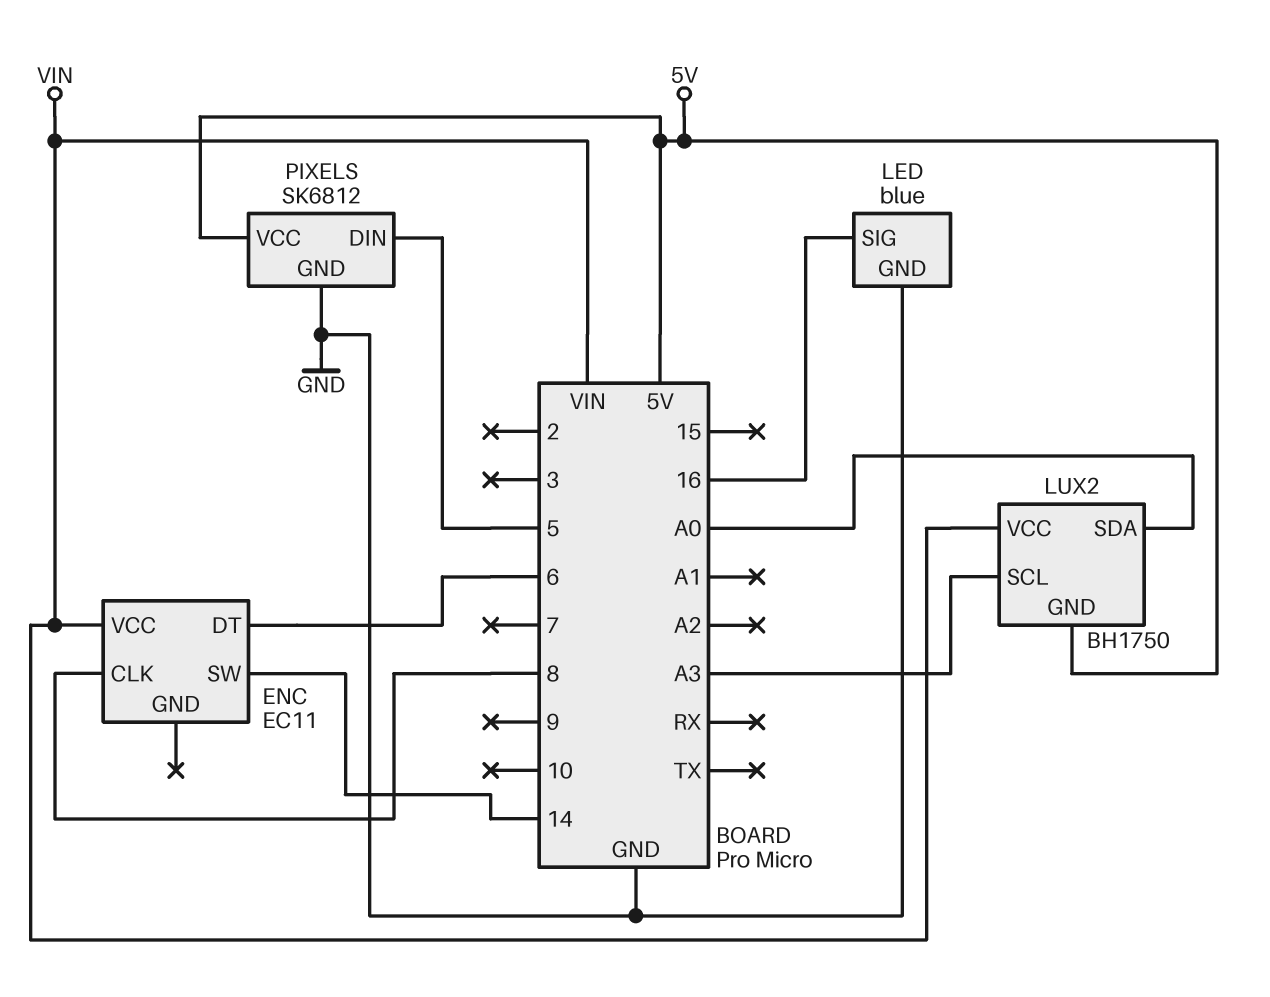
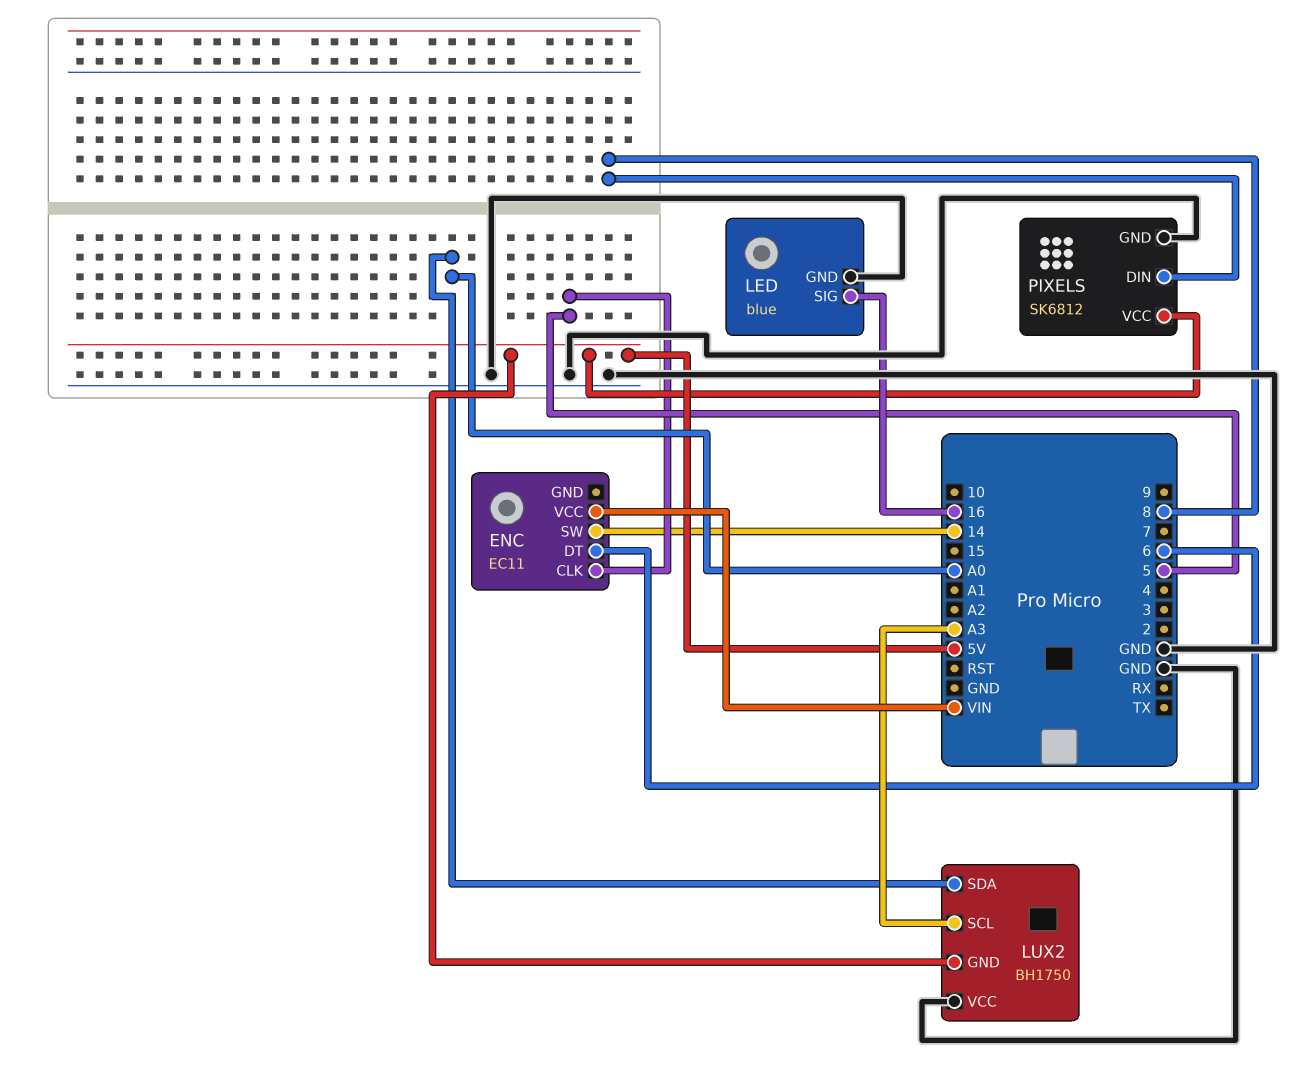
ENC pin CLK: 8 -> 5
LUX2 pin VCC: VIN -> GND
PIXELS pin DIN: 5 -> 8

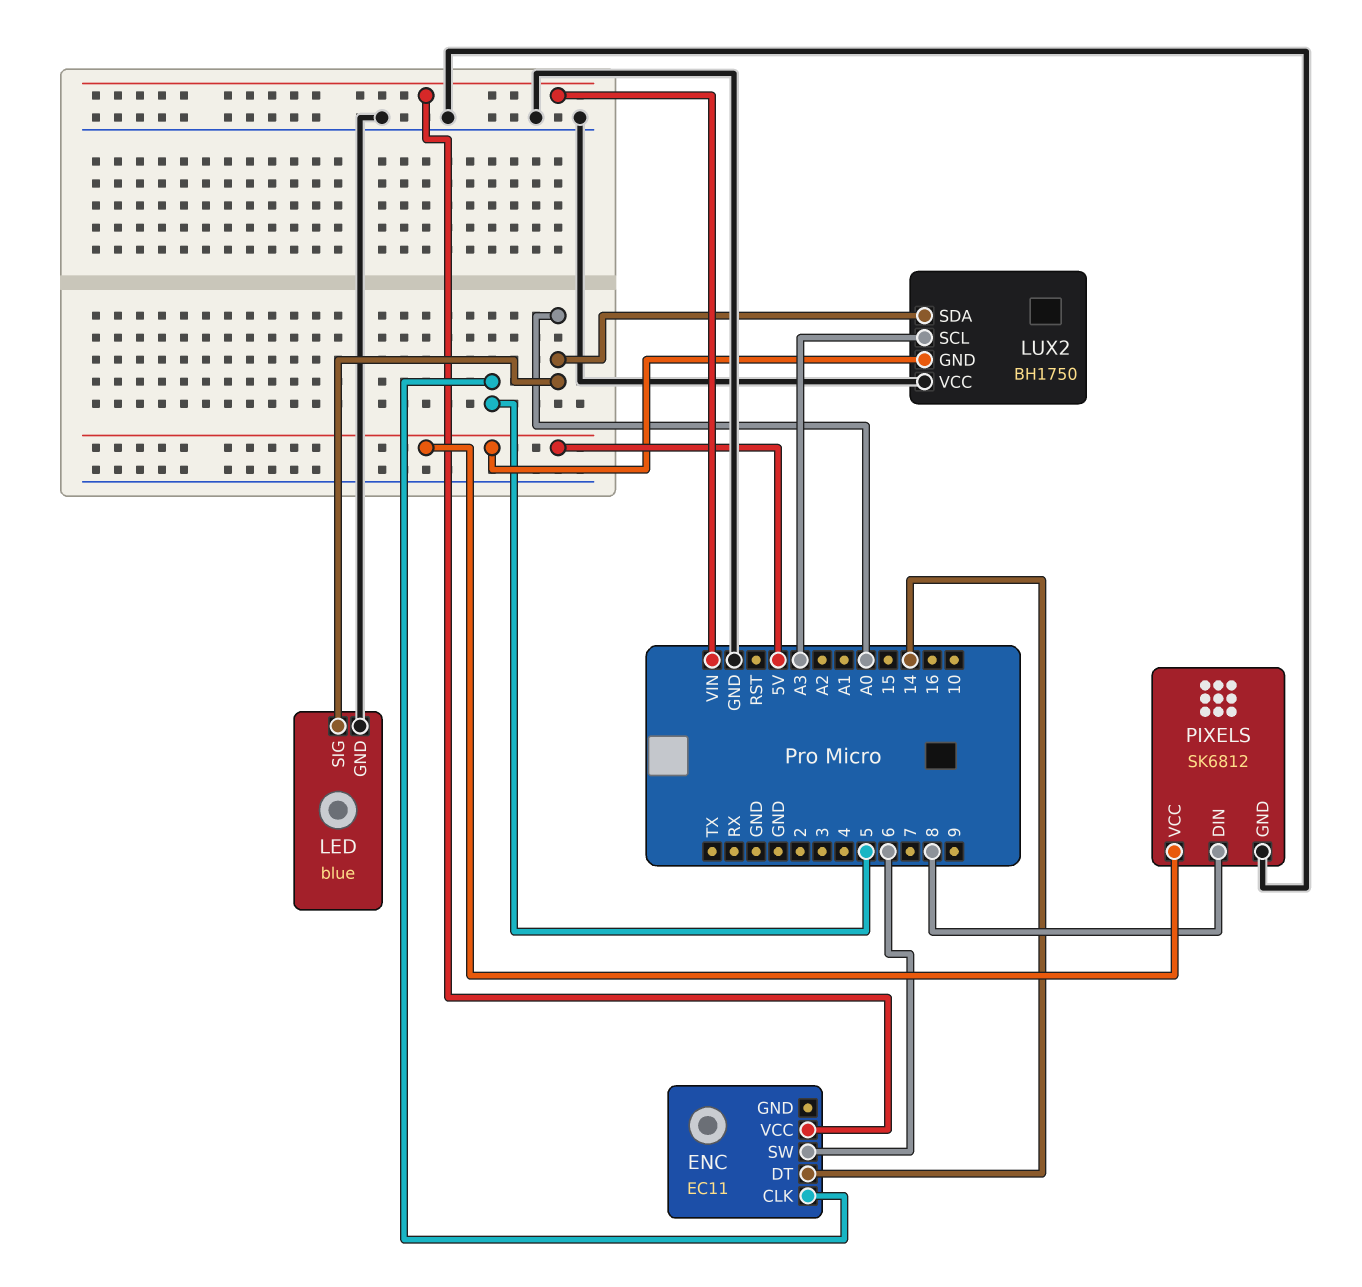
ENC pin DT: 6 -> 14
ENC pin SW: 14 -> 6
LED pin SIG: 16 -> A0

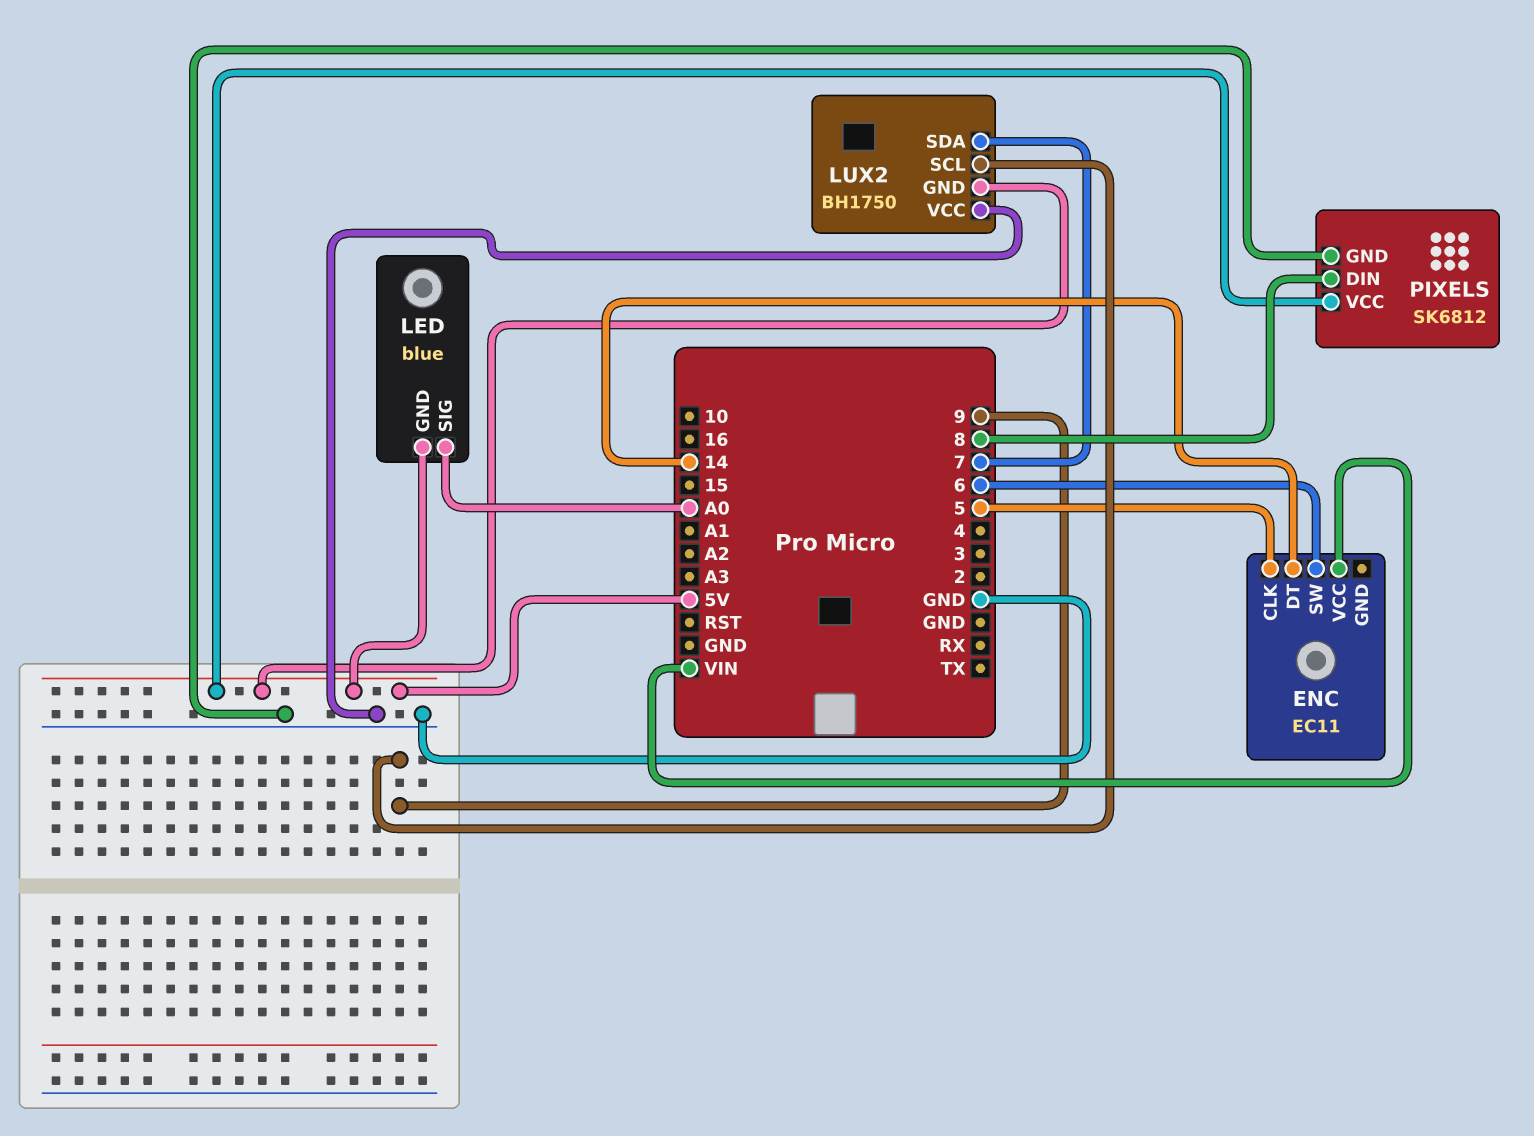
LED pin GND: GND -> 5V
LUX2 pin SCL: A3 -> 9
LUX2 pin SDA: A0 -> 7

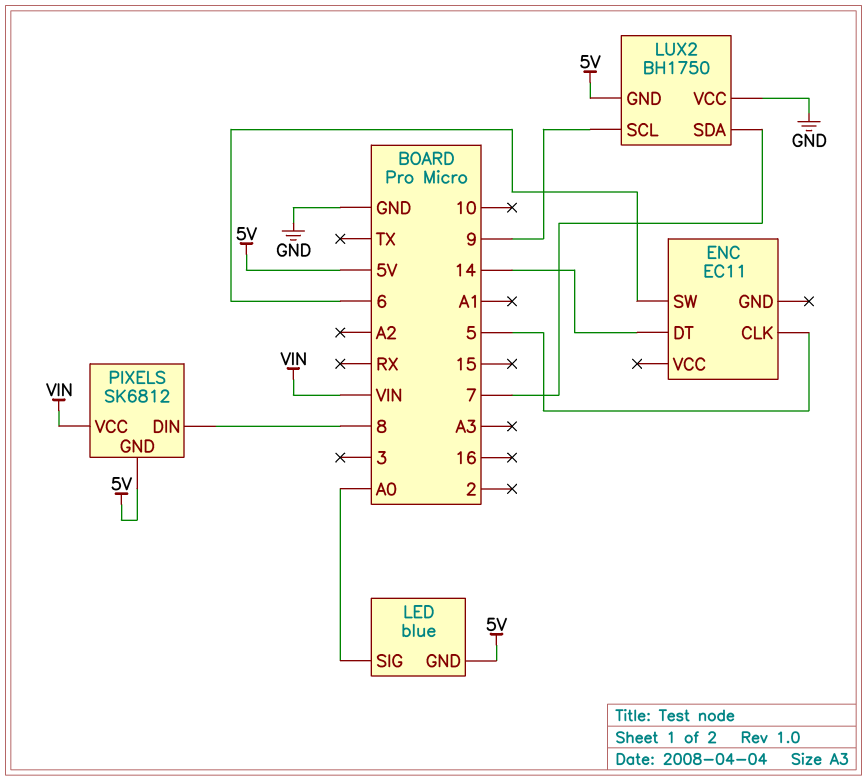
ENC pin VCC: VIN -> none
PIXELS pin GND: GND -> 5V
PIXELS pin VCC: 5V -> VIN

